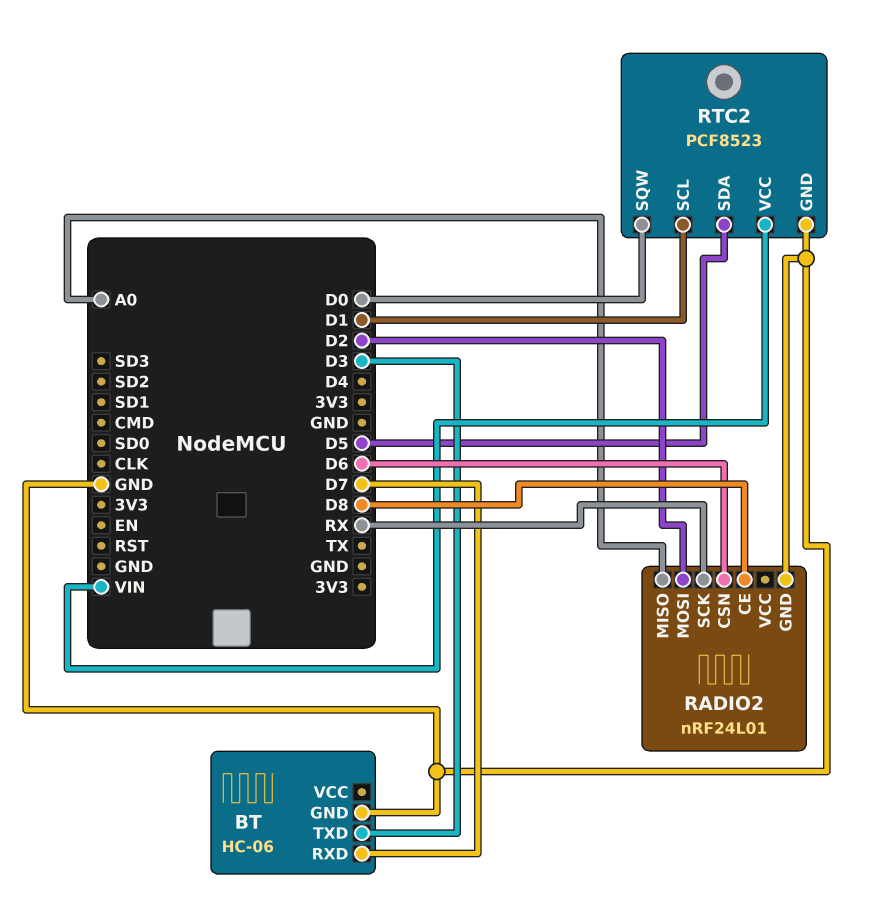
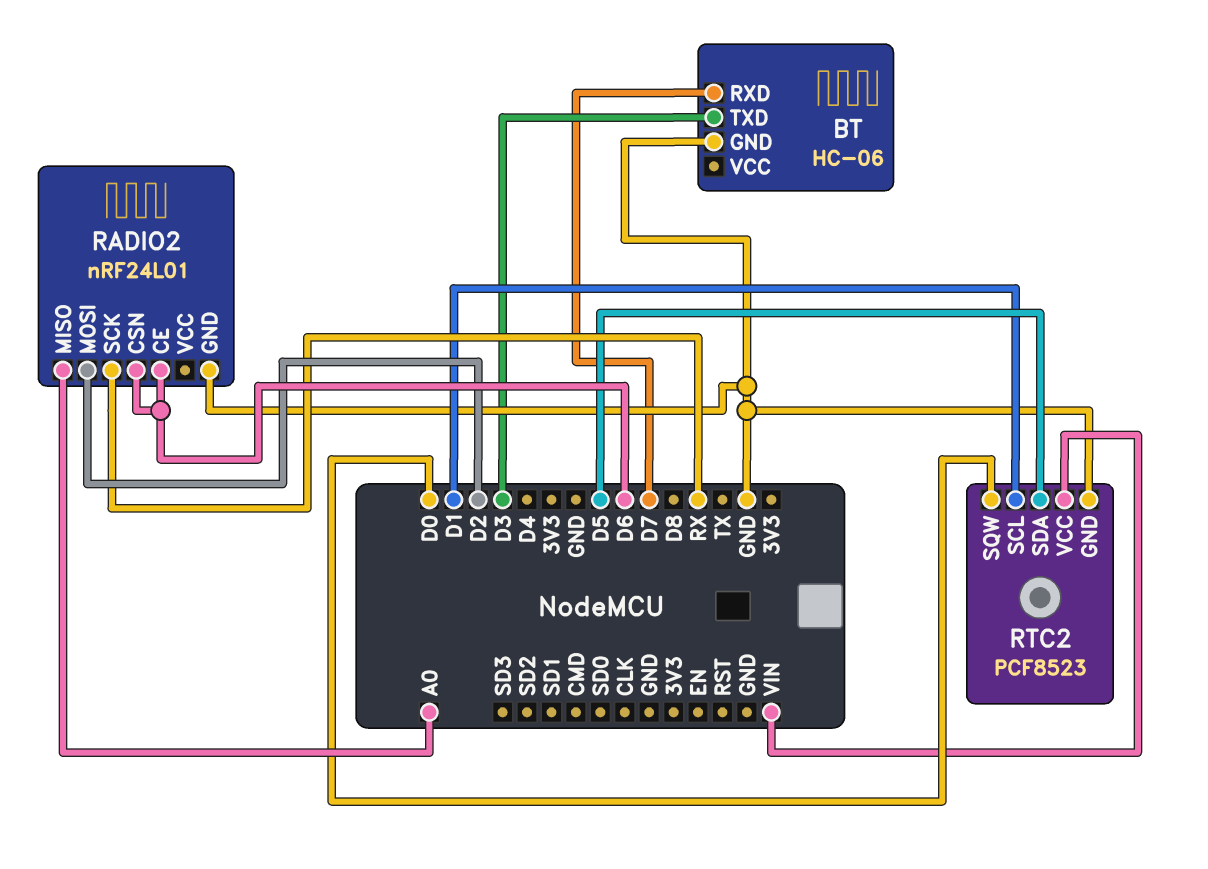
RADIO2 pin CE: D8 -> D6

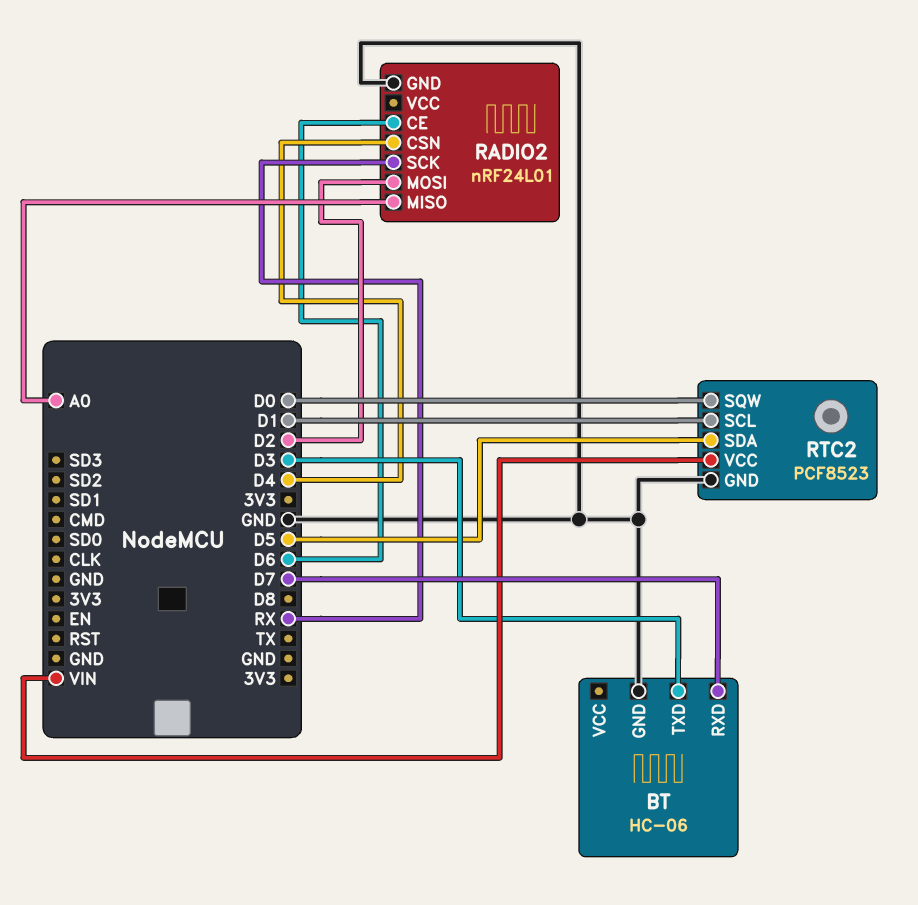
RADIO2 pin CSN: D6 -> D4

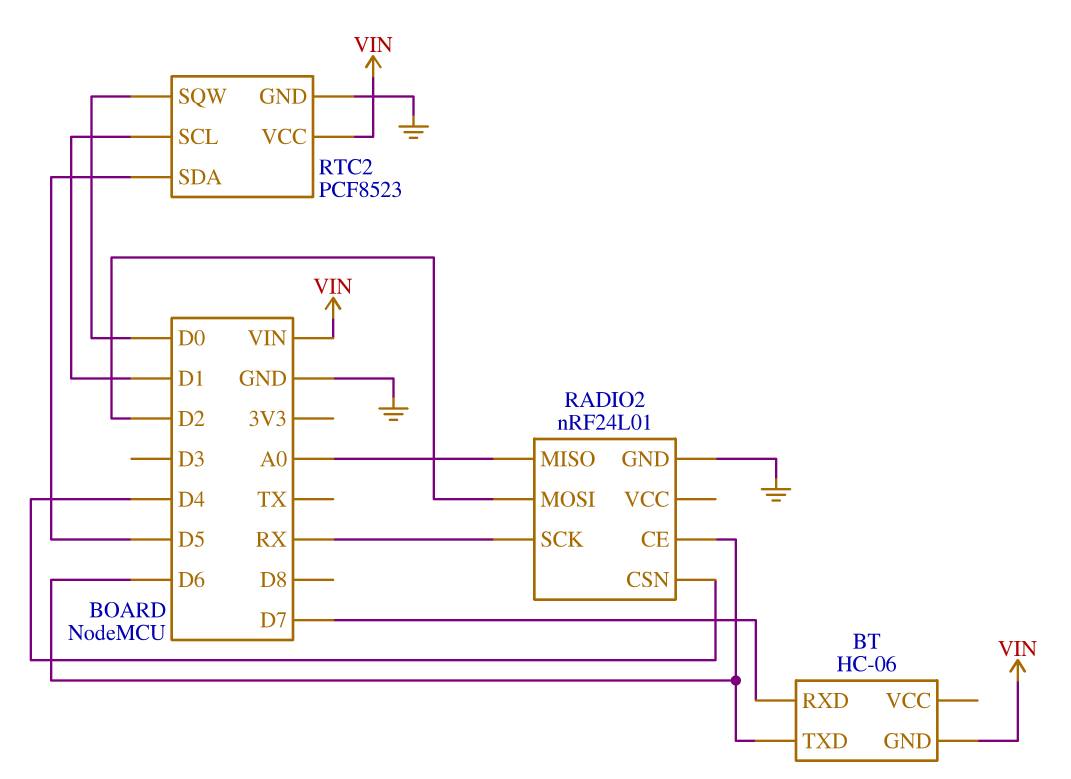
BT pin GND: GND -> VIN
BT pin TXD: D3 -> D6

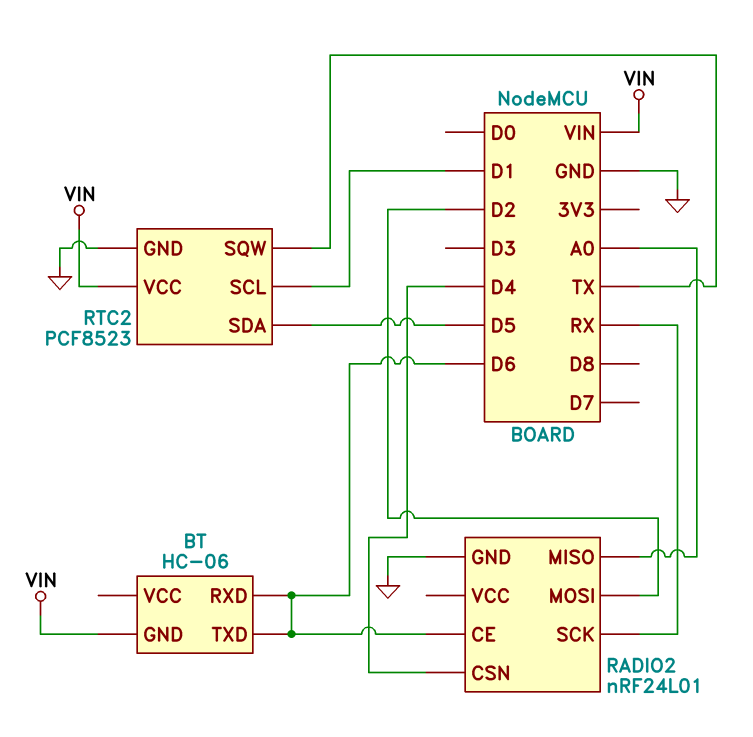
BT pin RXD: D7 -> D6
RTC2 pin SQW: D0 -> TX

